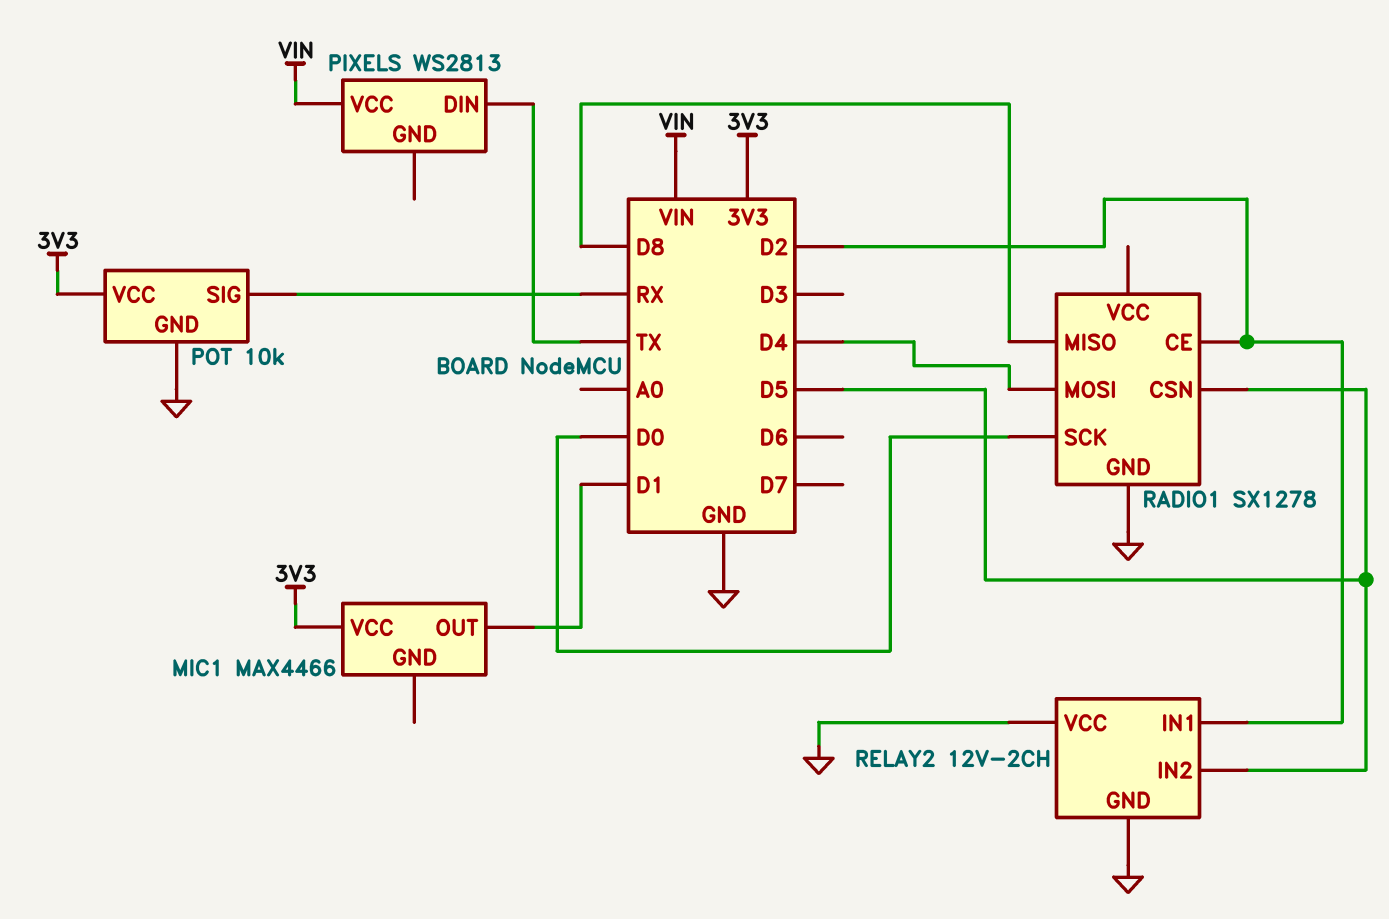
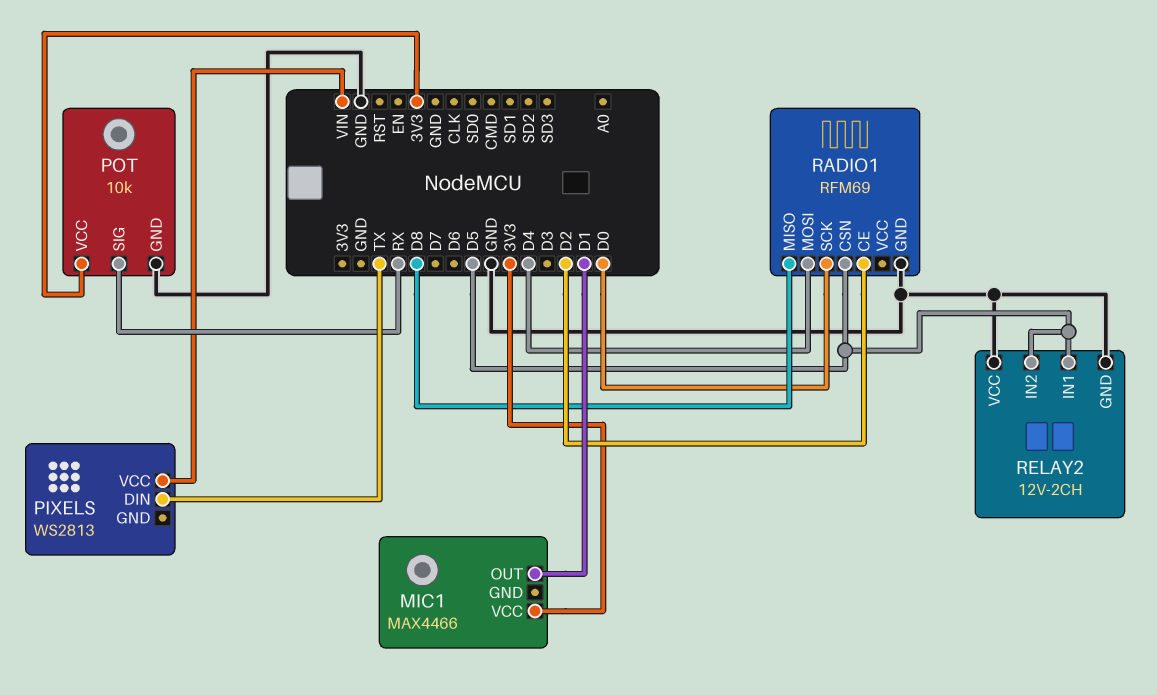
RADIO1: SX1278 -> RFM69
RELAY2 pin IN1: D2 -> D5

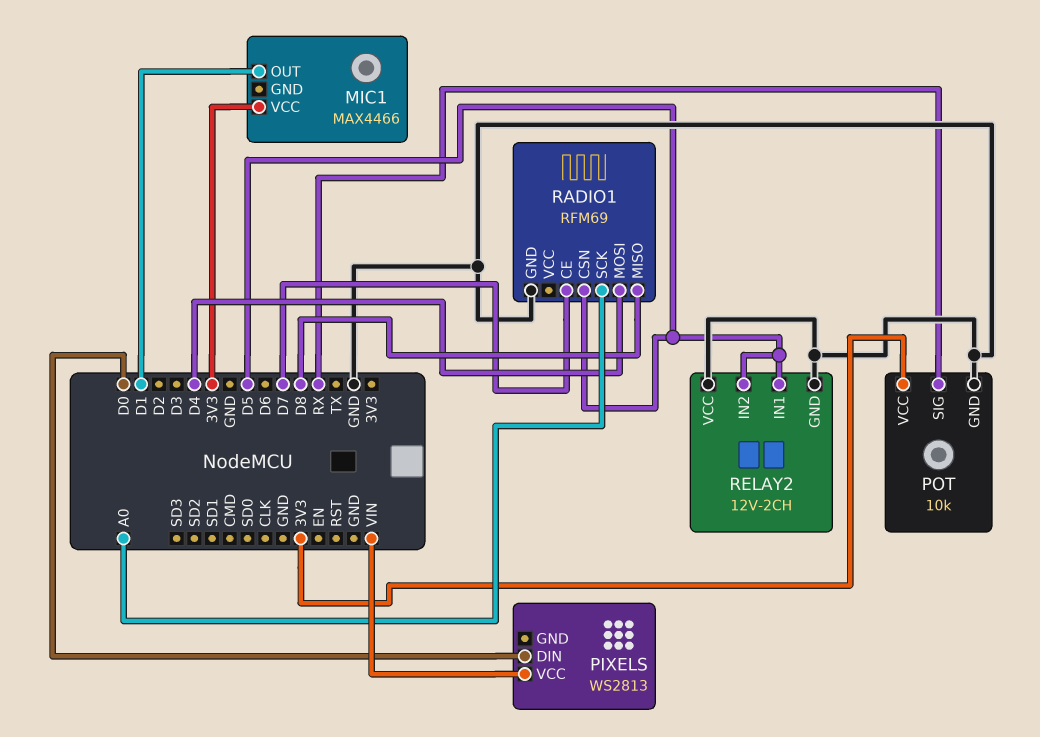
PIXELS pin DIN: TX -> D0
RADIO1 pin CE: D2 -> D7
RADIO1 pin SCK: D0 -> A0

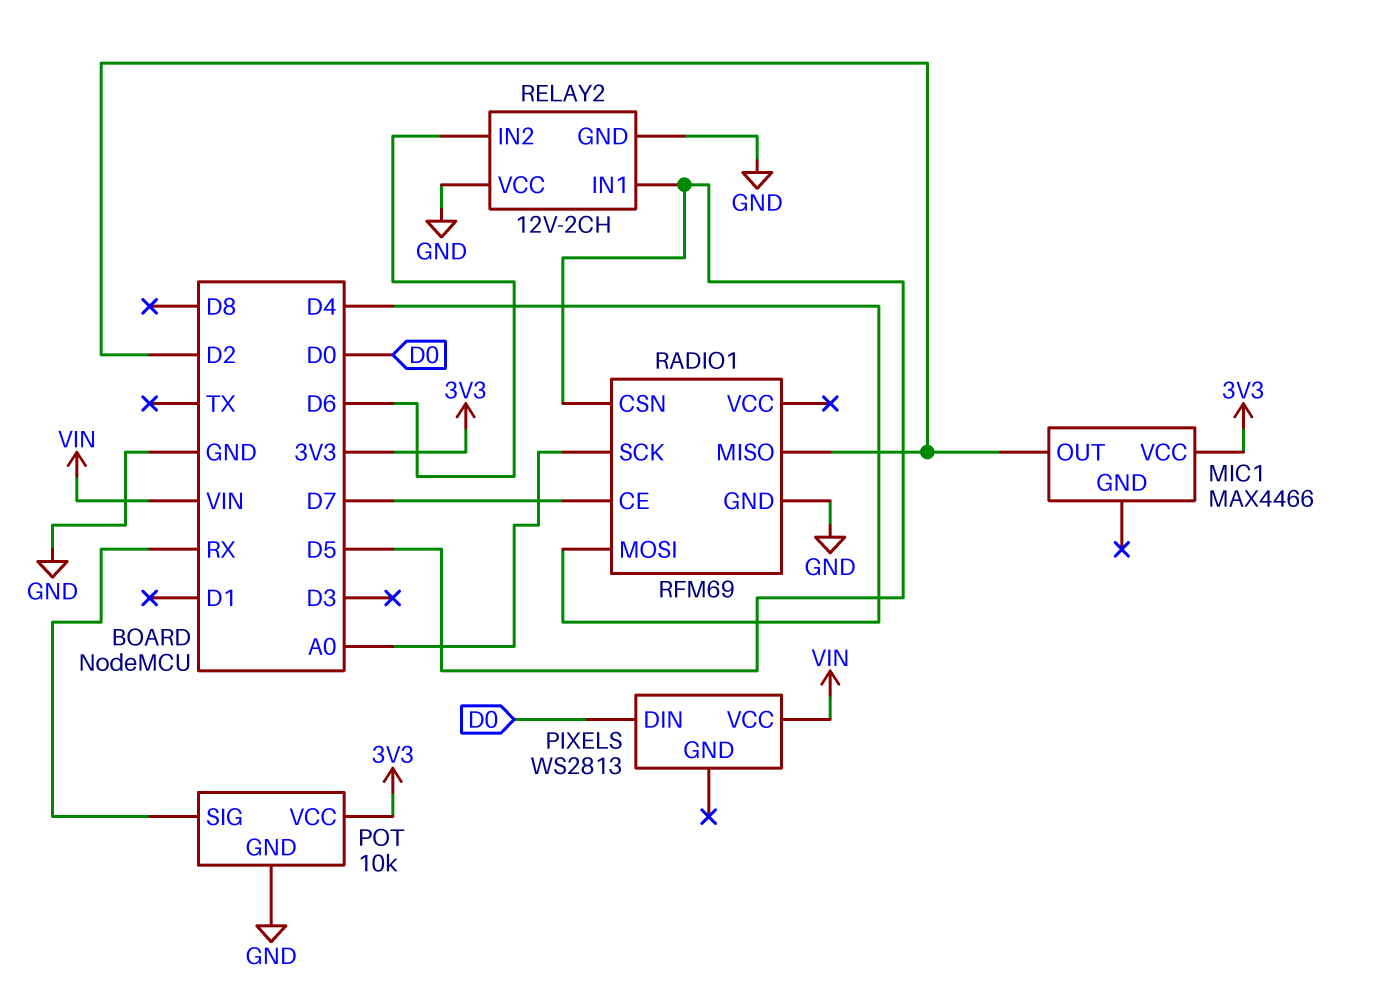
MIC1 pin OUT: D1 -> D2
RADIO1 pin MISO: D8 -> D2
RELAY2 pin IN2: D5 -> D6

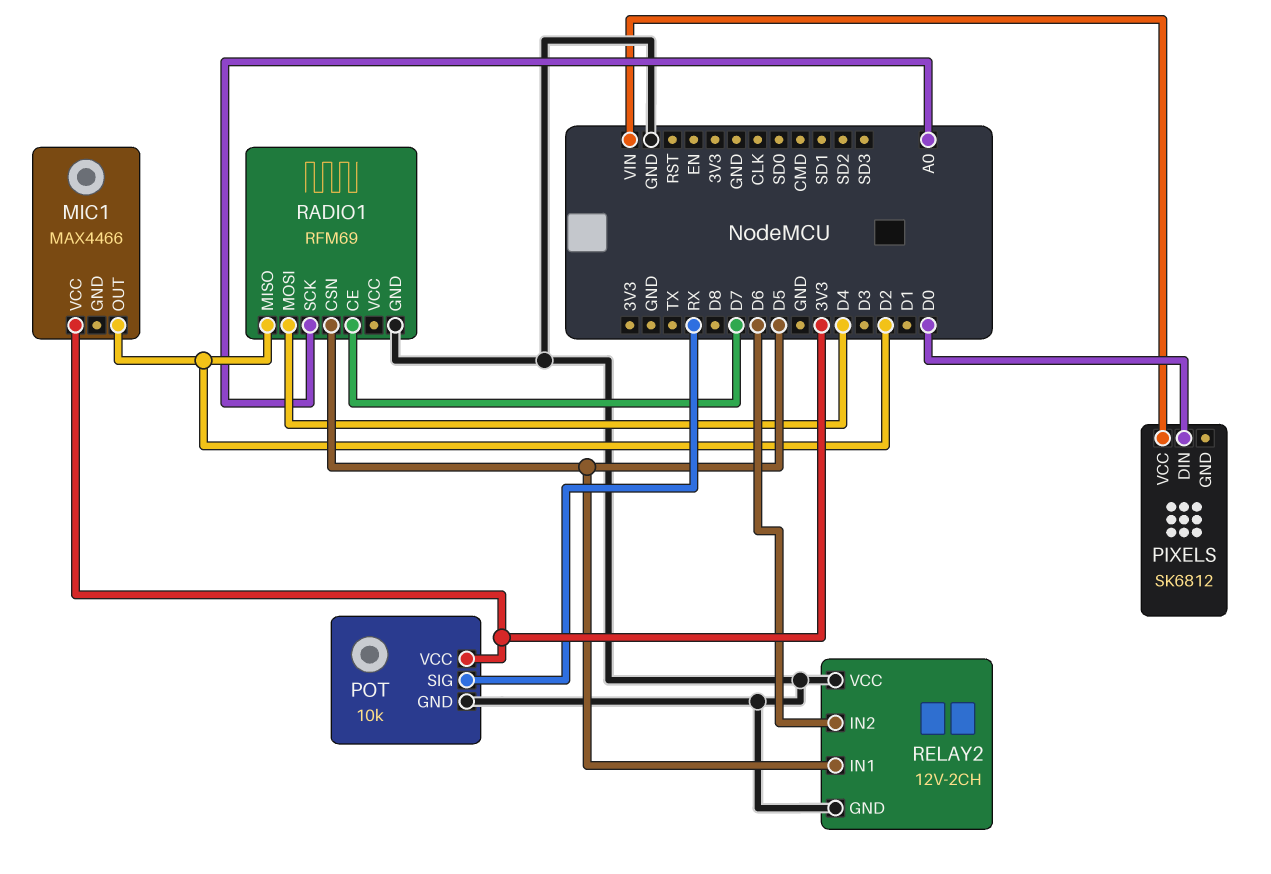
PIXELS: WS2813 -> SK6812

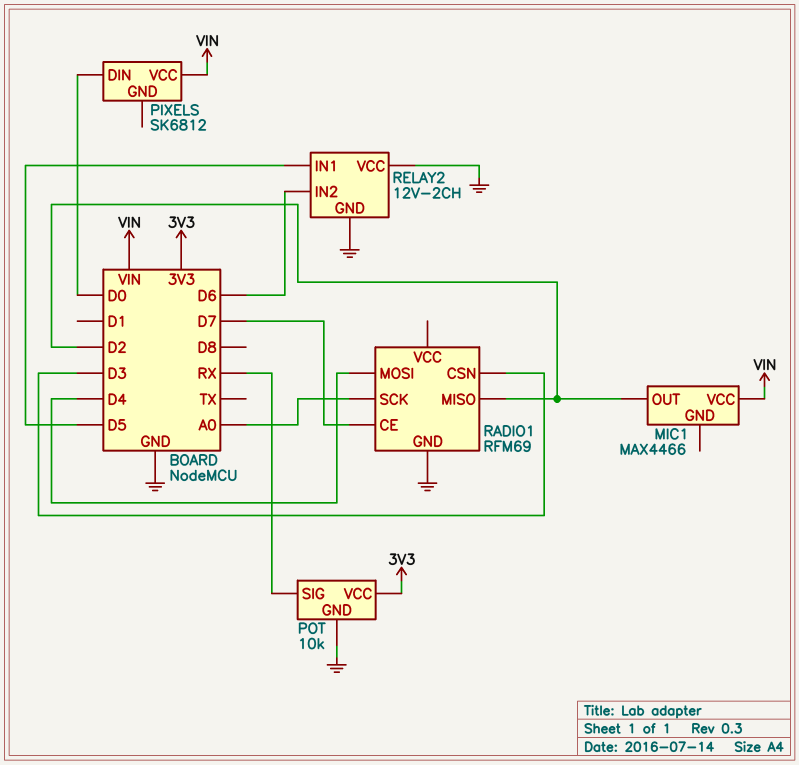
MIC1 pin VCC: 3V3 -> VIN
RADIO1 pin CSN: D5 -> D3

